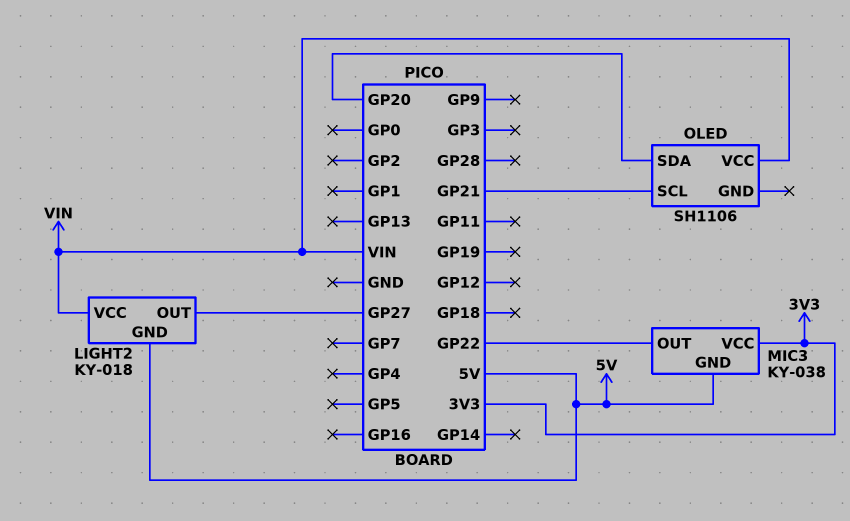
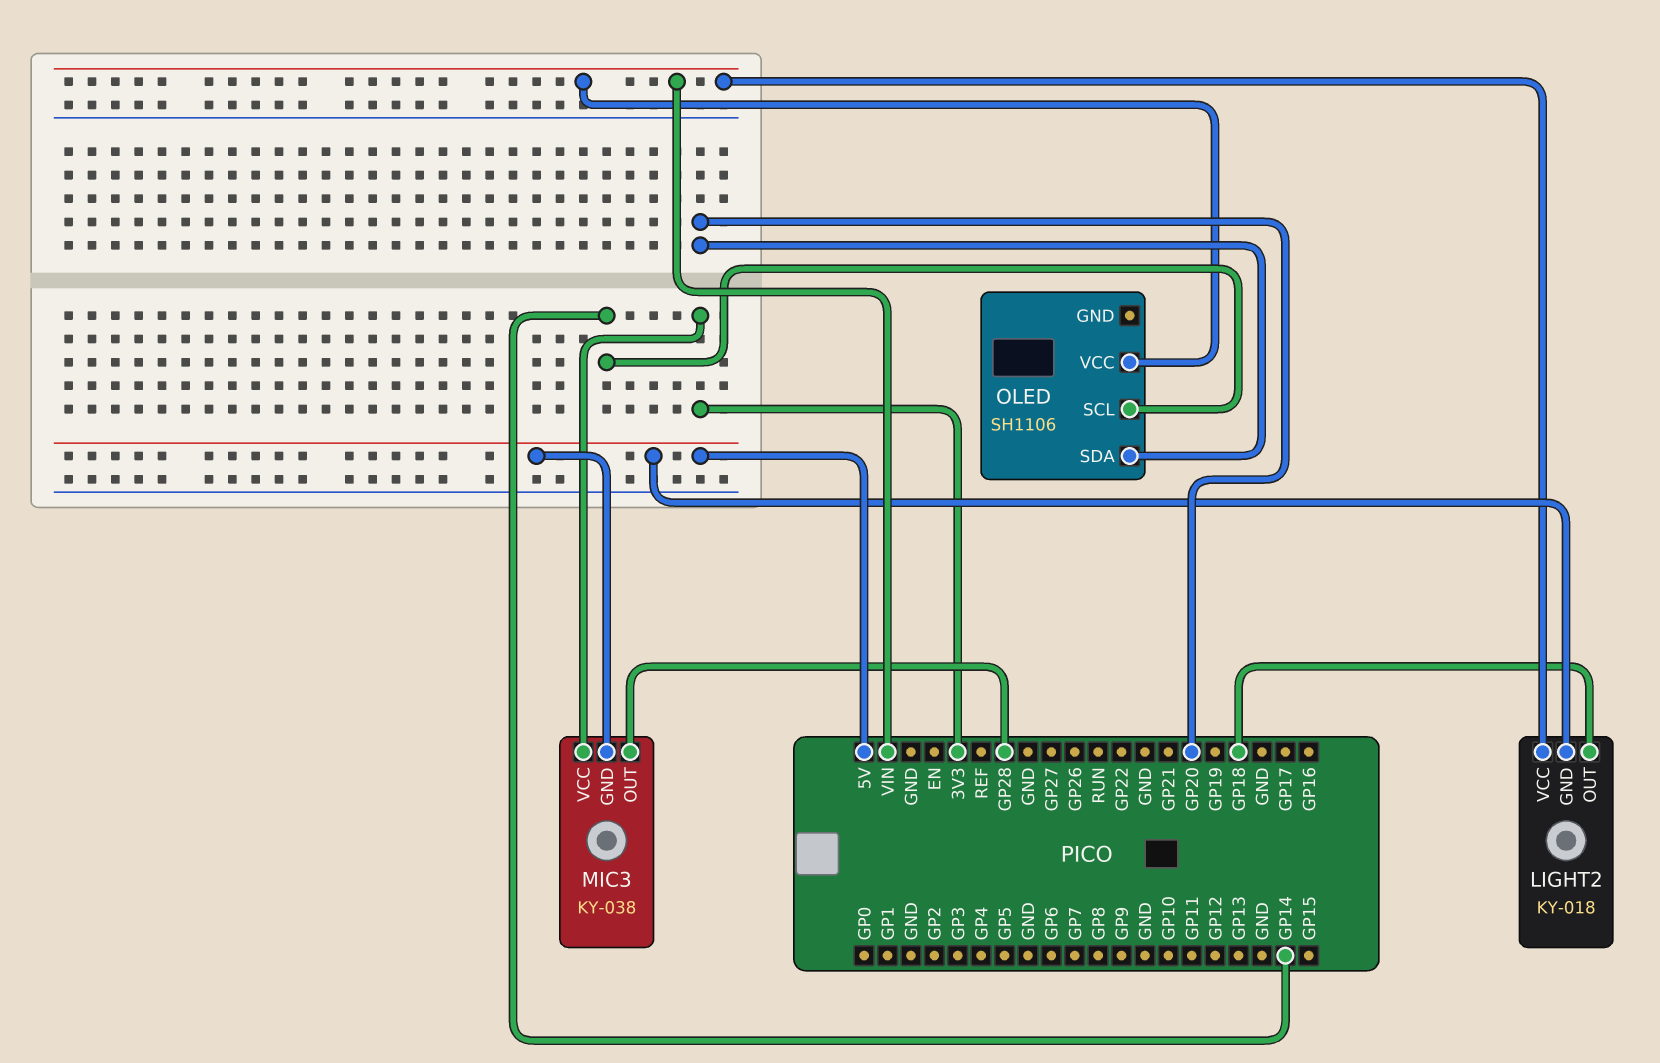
LIGHT2 pin OUT: GP27 -> GP18
MIC3 pin OUT: GP22 -> GP28
OLED pin SCL: GP21 -> GP14

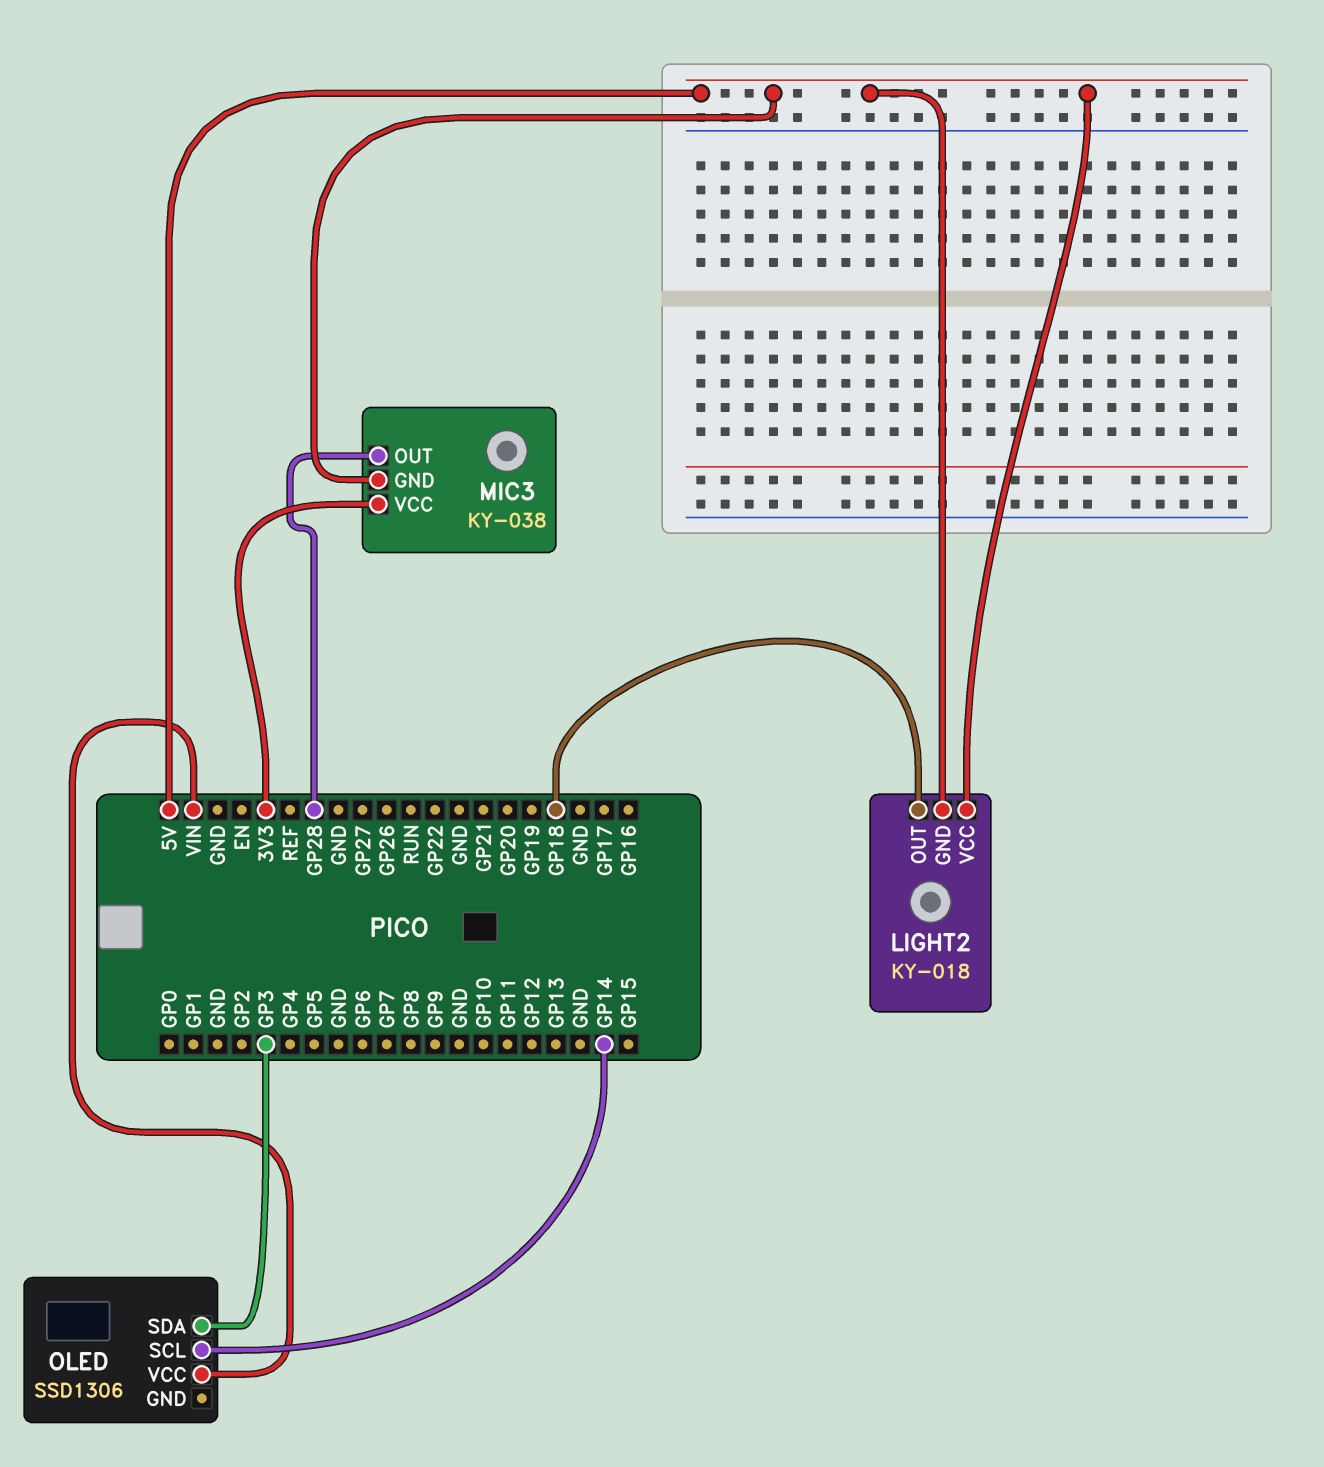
LIGHT2 pin VCC: VIN -> 5V
OLED: SH1106 -> SSD1306
OLED pin SDA: GP20 -> GP3

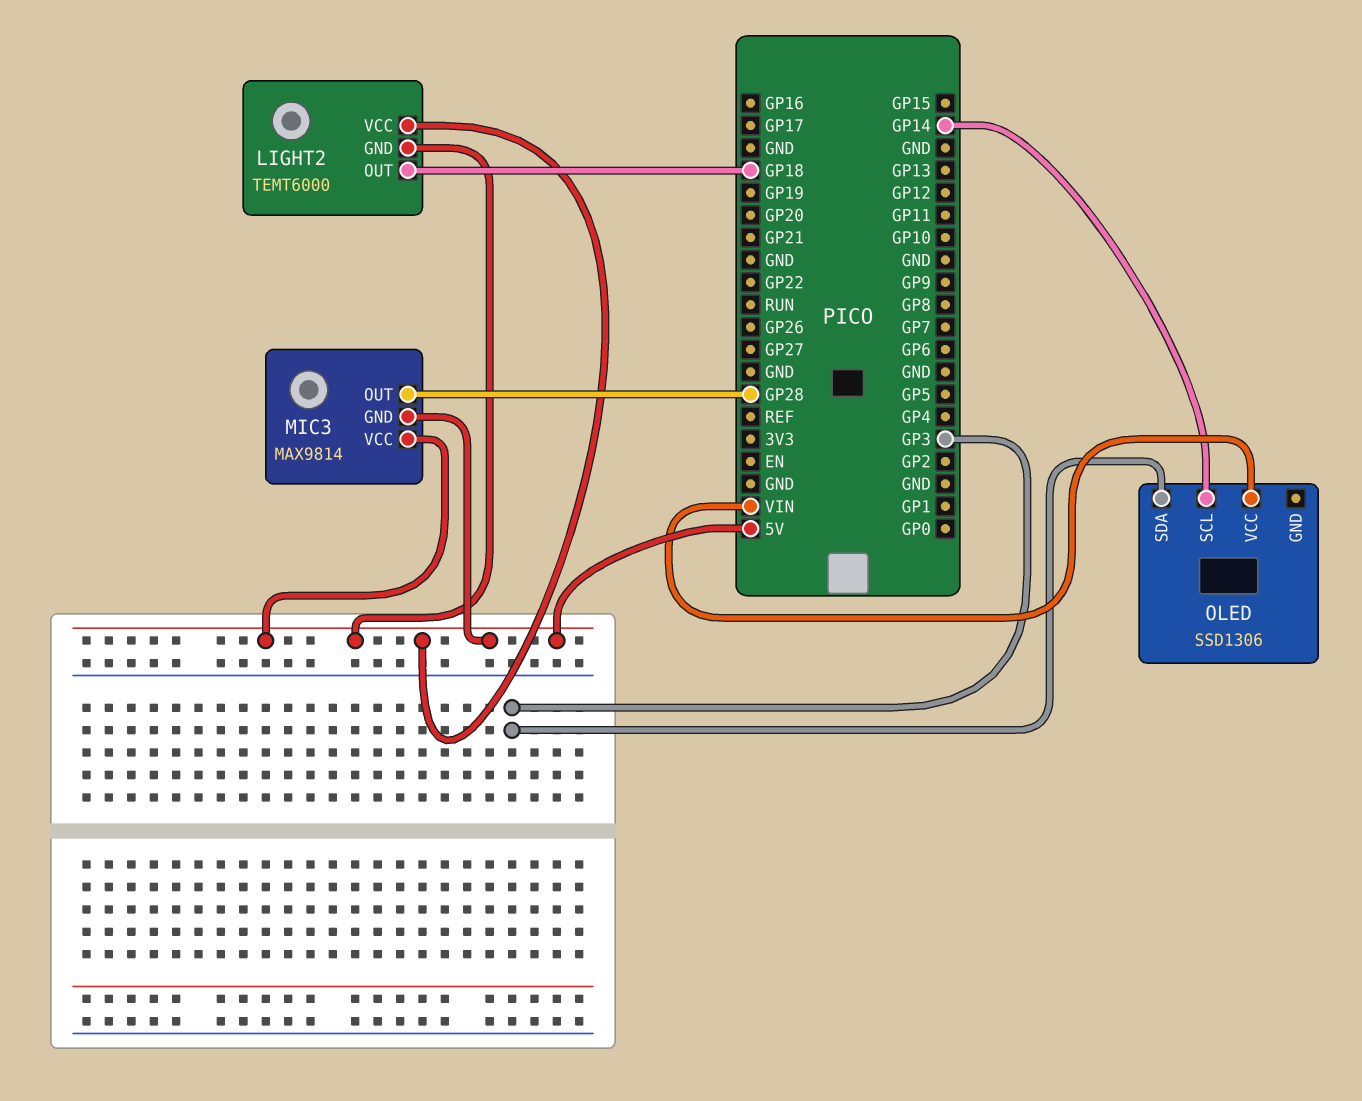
LIGHT2: KY-018 -> TEMT6000
MIC3: KY-038 -> MAX9814
MIC3 pin VCC: 3V3 -> 5V

